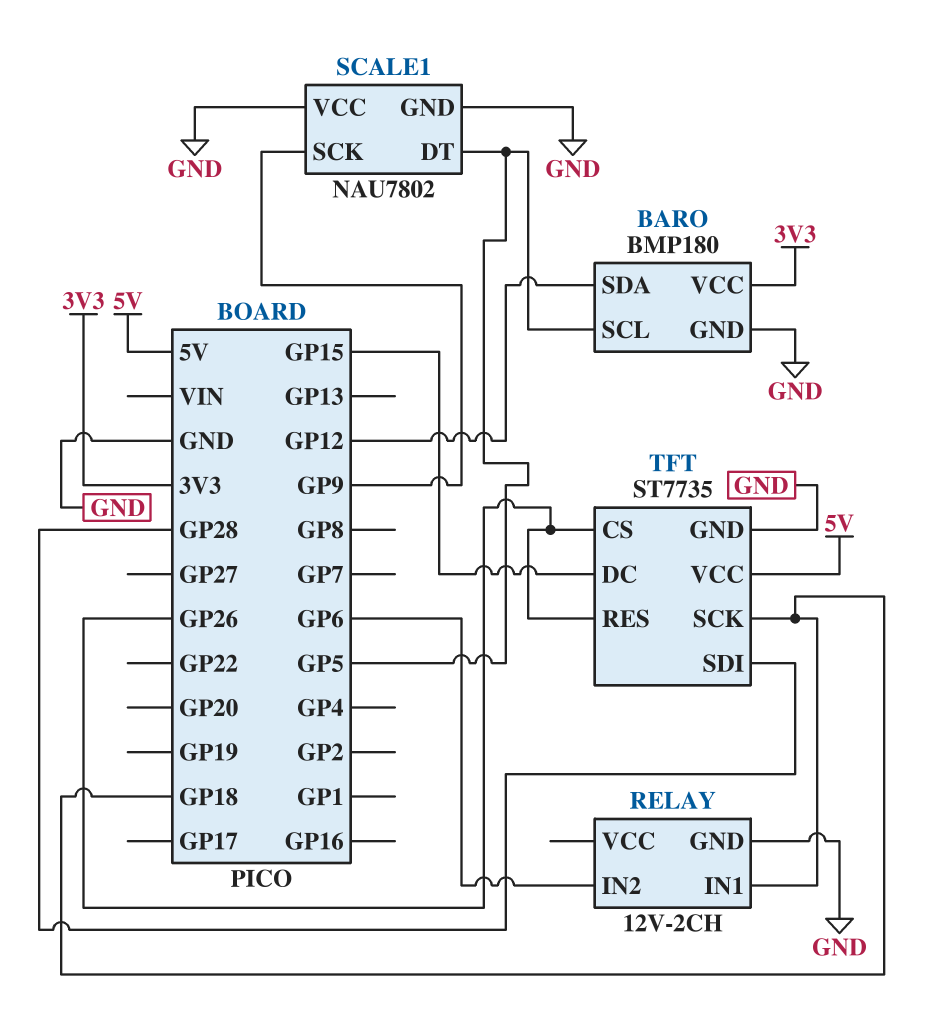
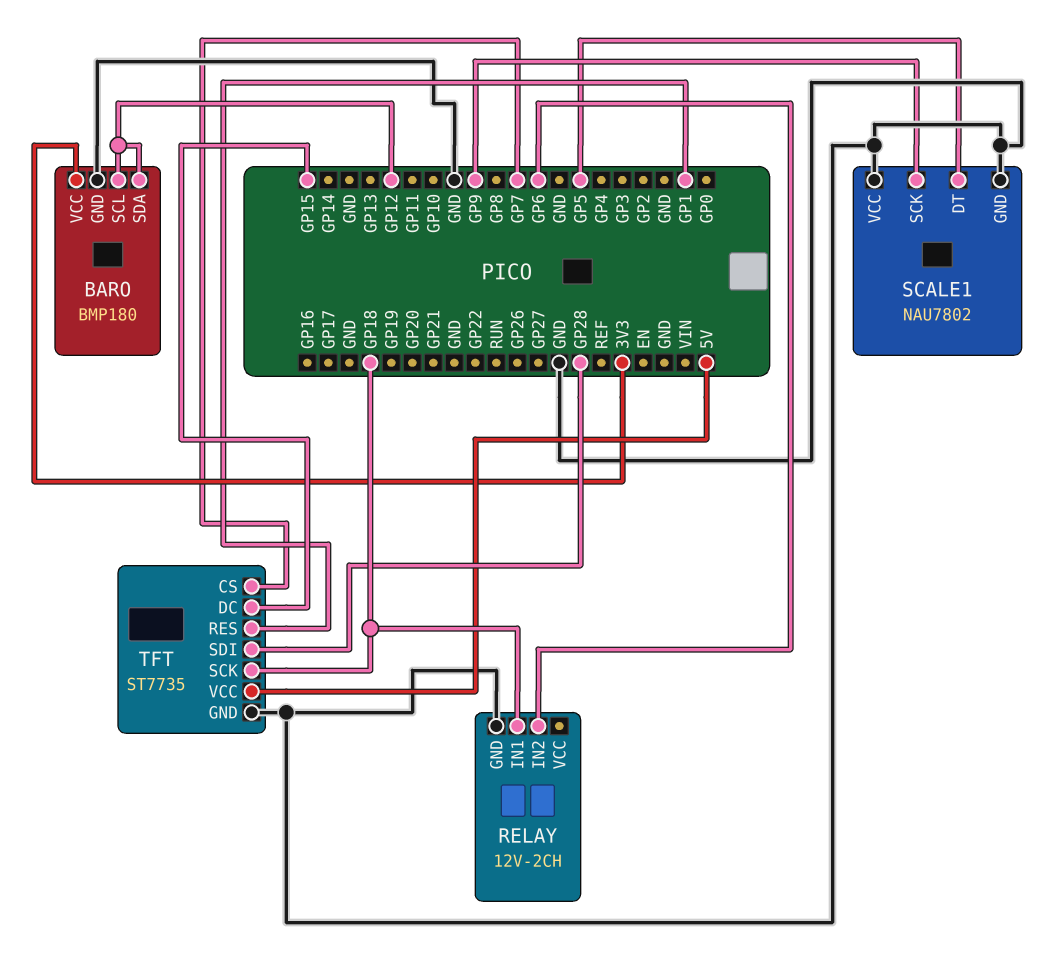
BARO pin SCL: GP5 -> GP12
TFT pin CS: GP26 -> GP7
TFT pin RES: GP26 -> GP1

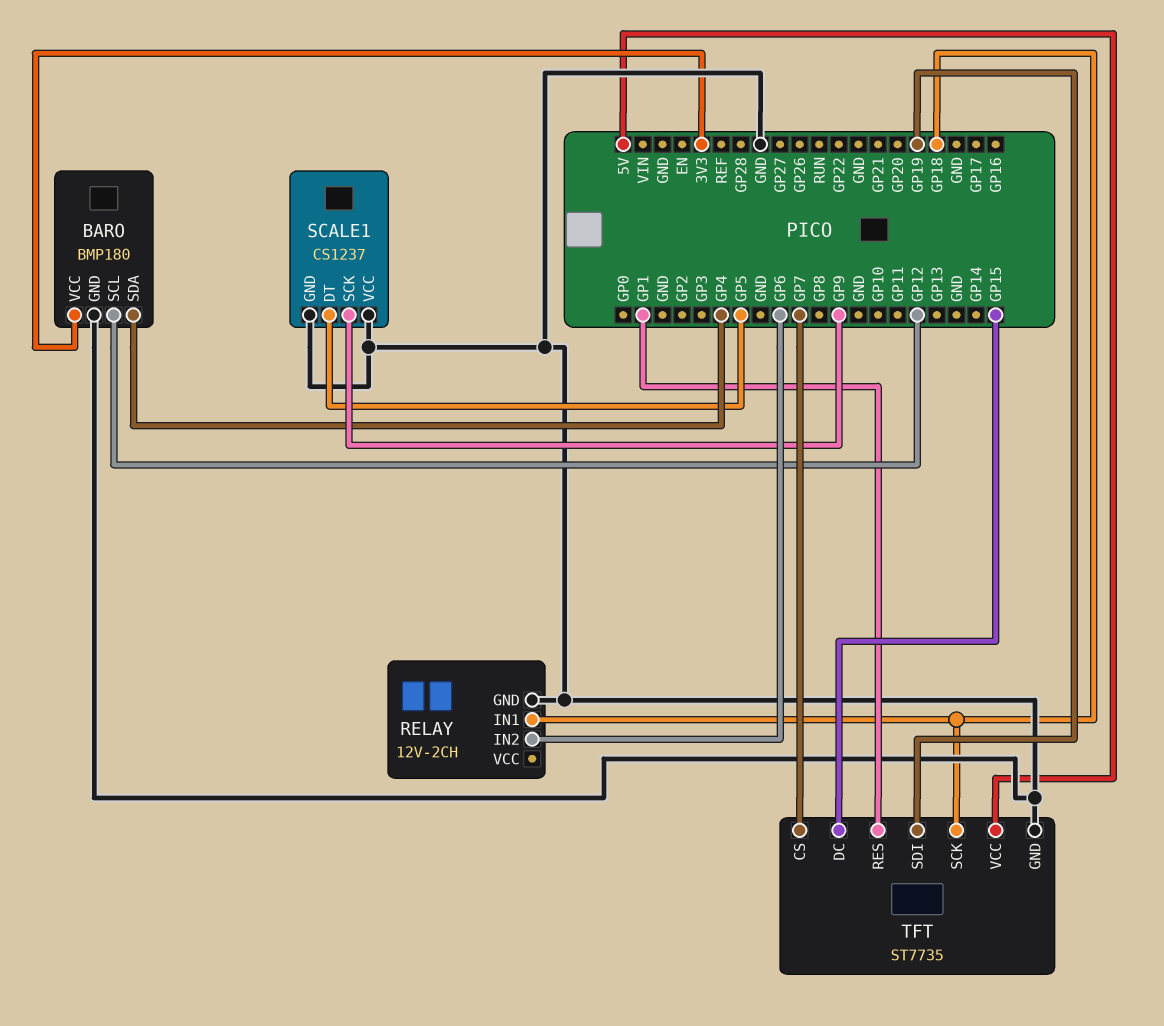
BARO pin SDA: GP12 -> GP4
SCALE1: NAU7802 -> CS1237
TFT pin SDI: GP28 -> GP19

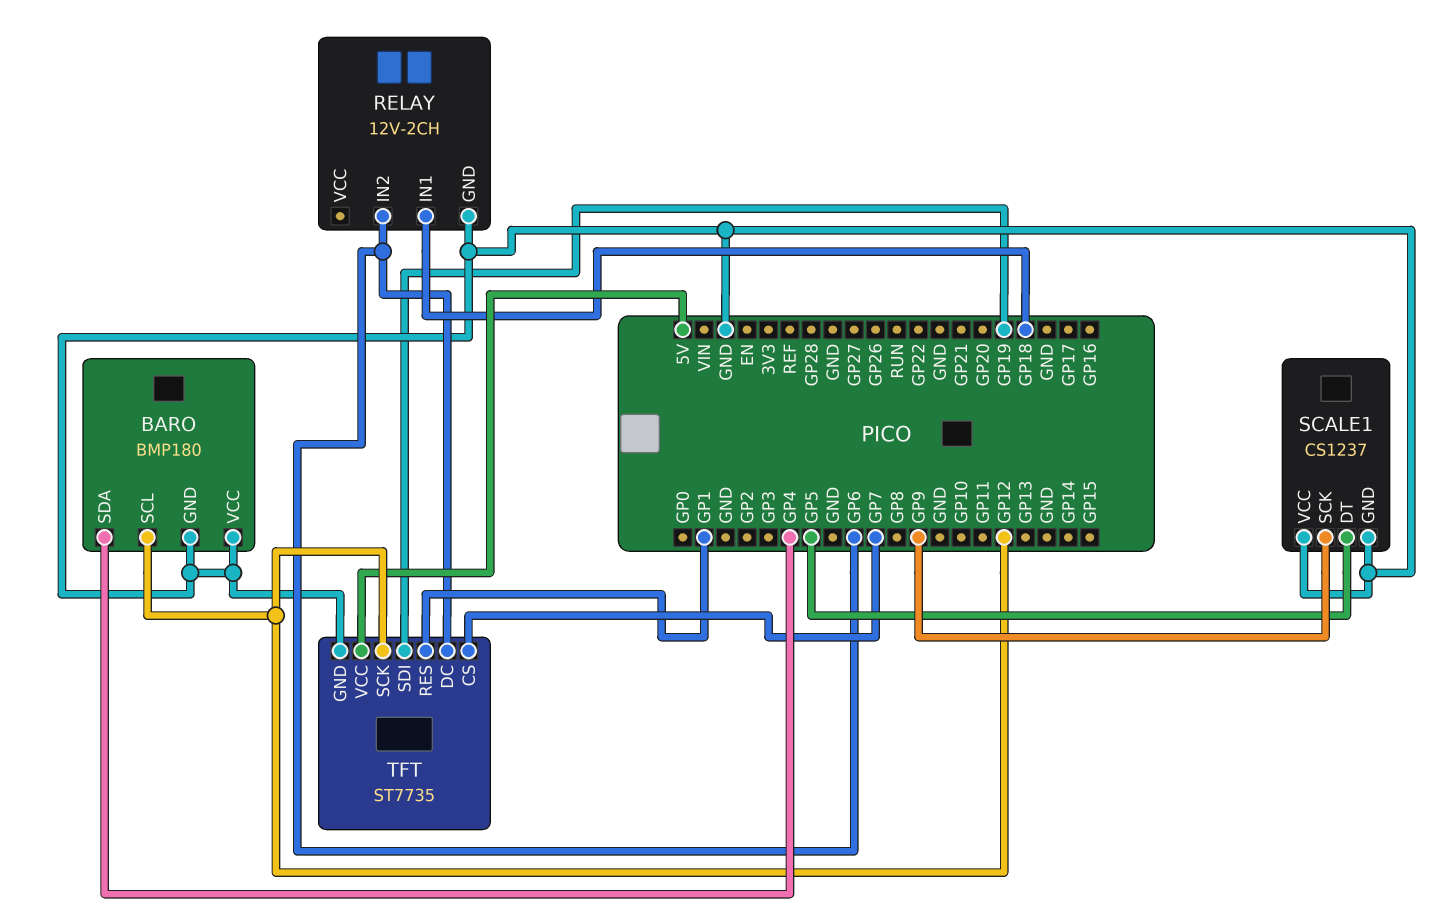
BARO pin VCC: 3V3 -> GND
TFT pin DC: GP15 -> GP6
TFT pin SCK: GP18 -> GP12

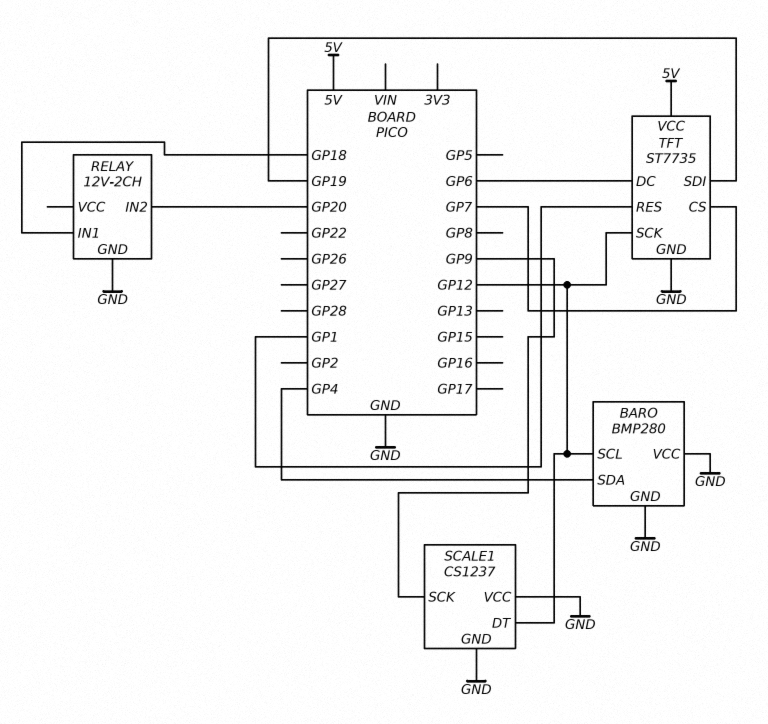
BARO: BMP180 -> BMP280
RELAY pin IN2: GP6 -> GP20
SCALE1 pin DT: GP5 -> GP12

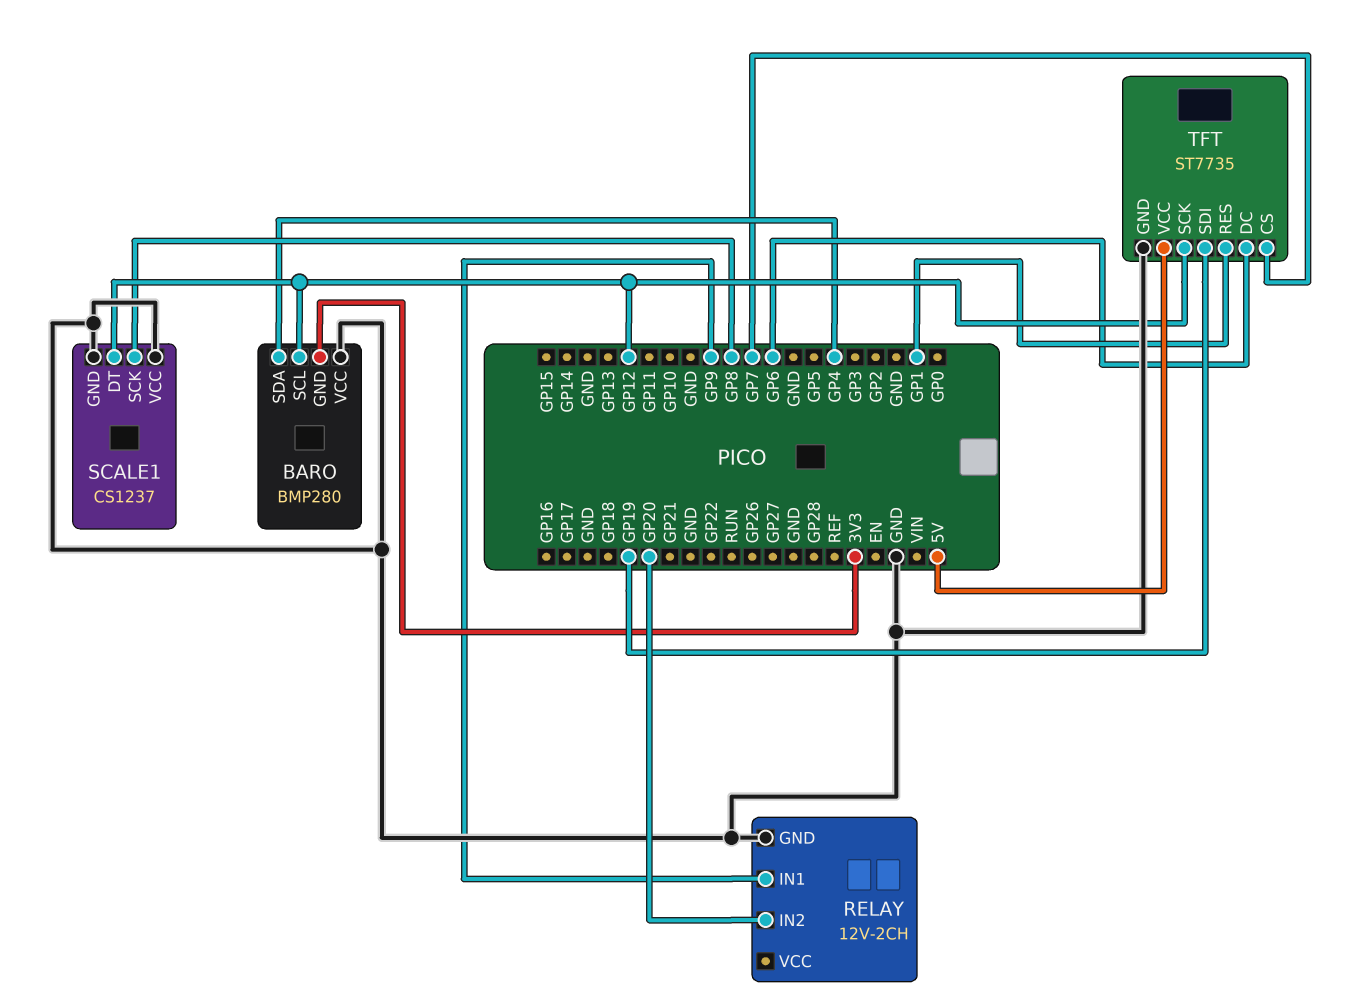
BARO pin GND: GND -> 3V3
RELAY pin IN1: GP18 -> GP9
SCALE1 pin SCK: GP9 -> GP8

